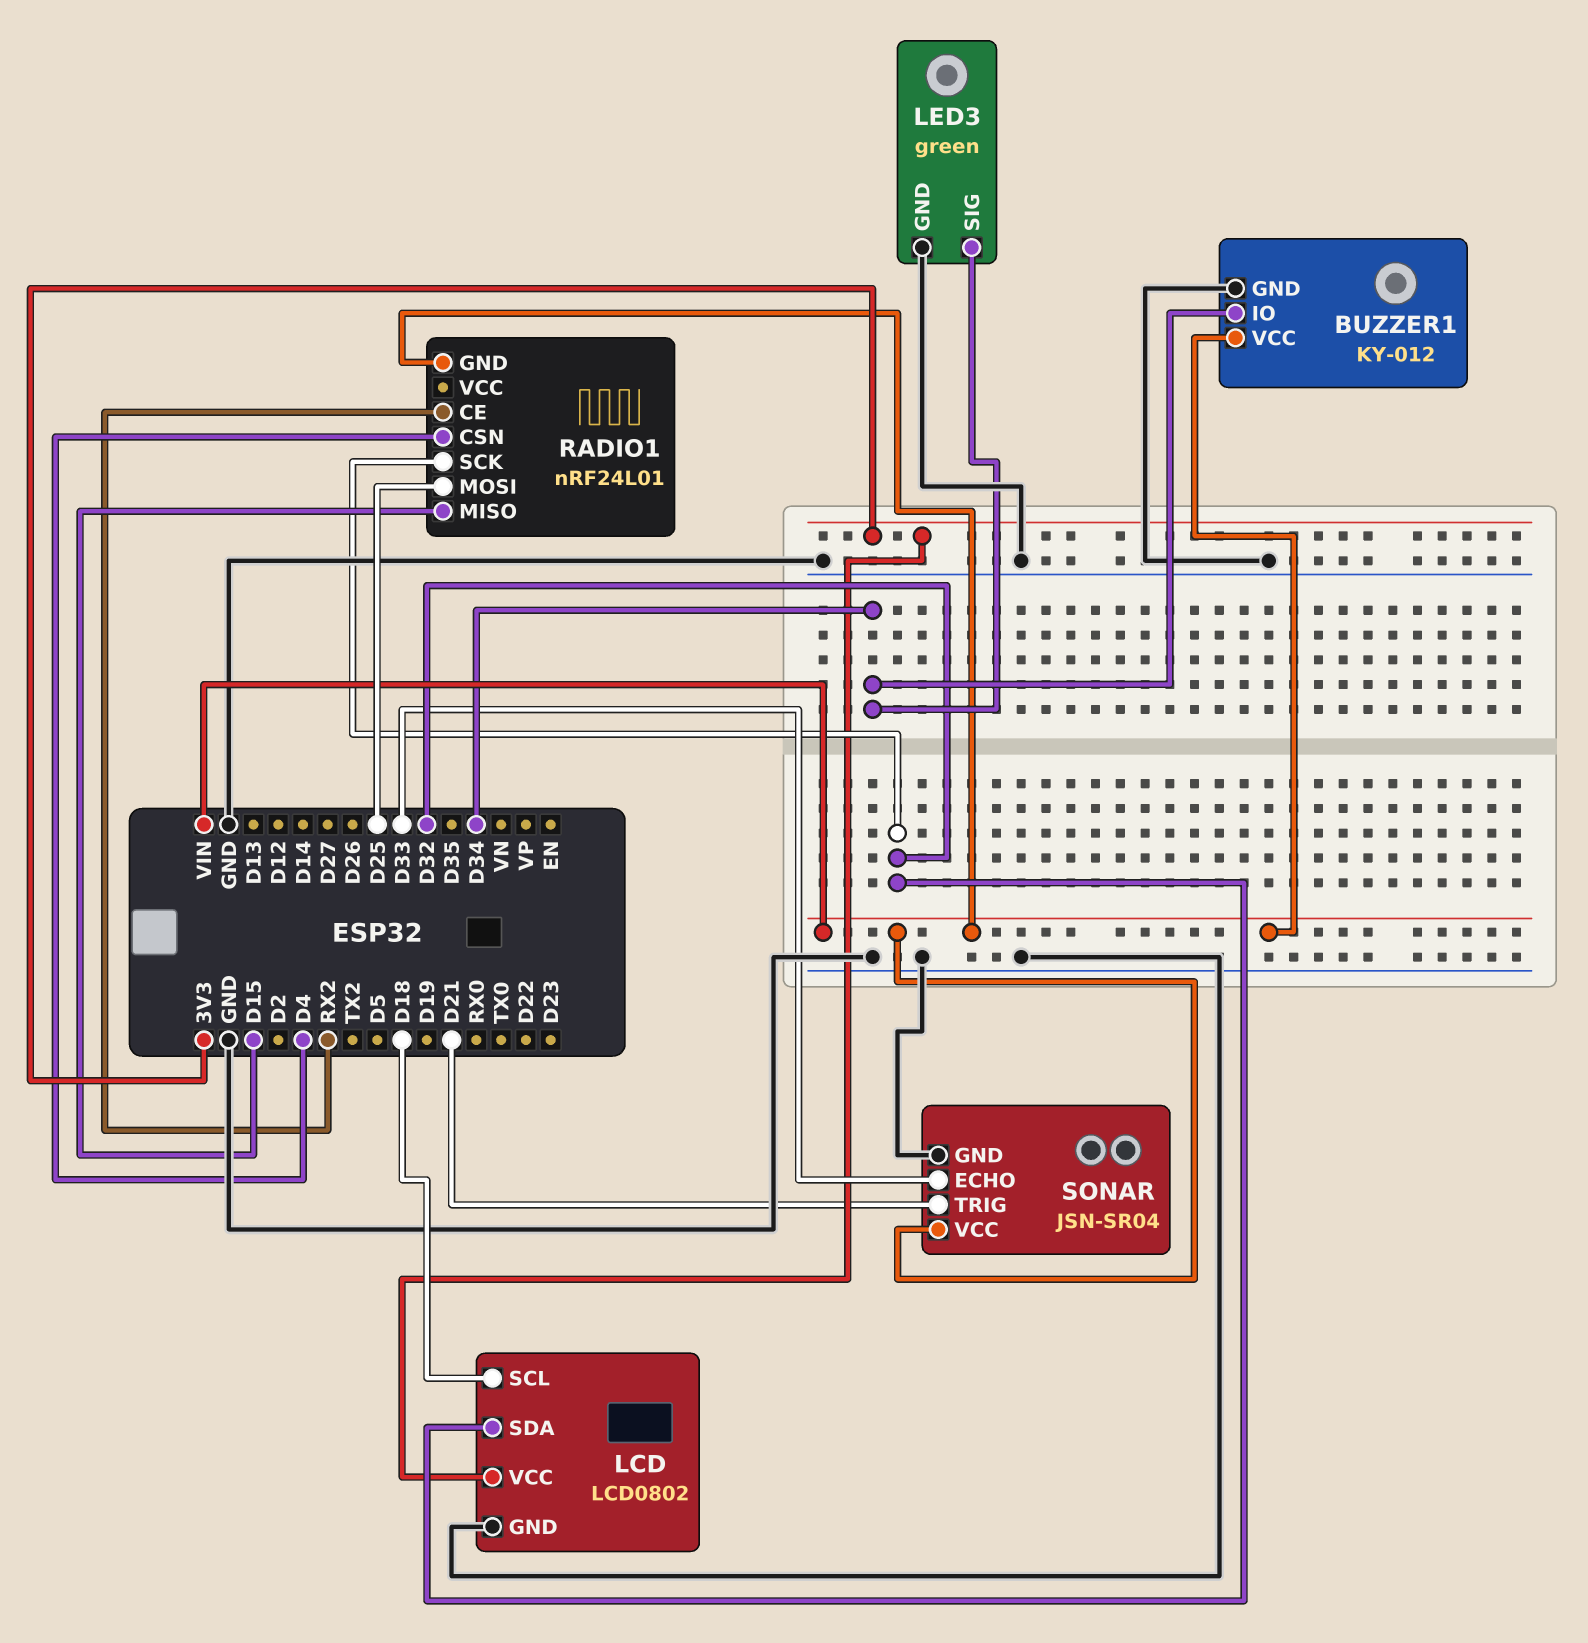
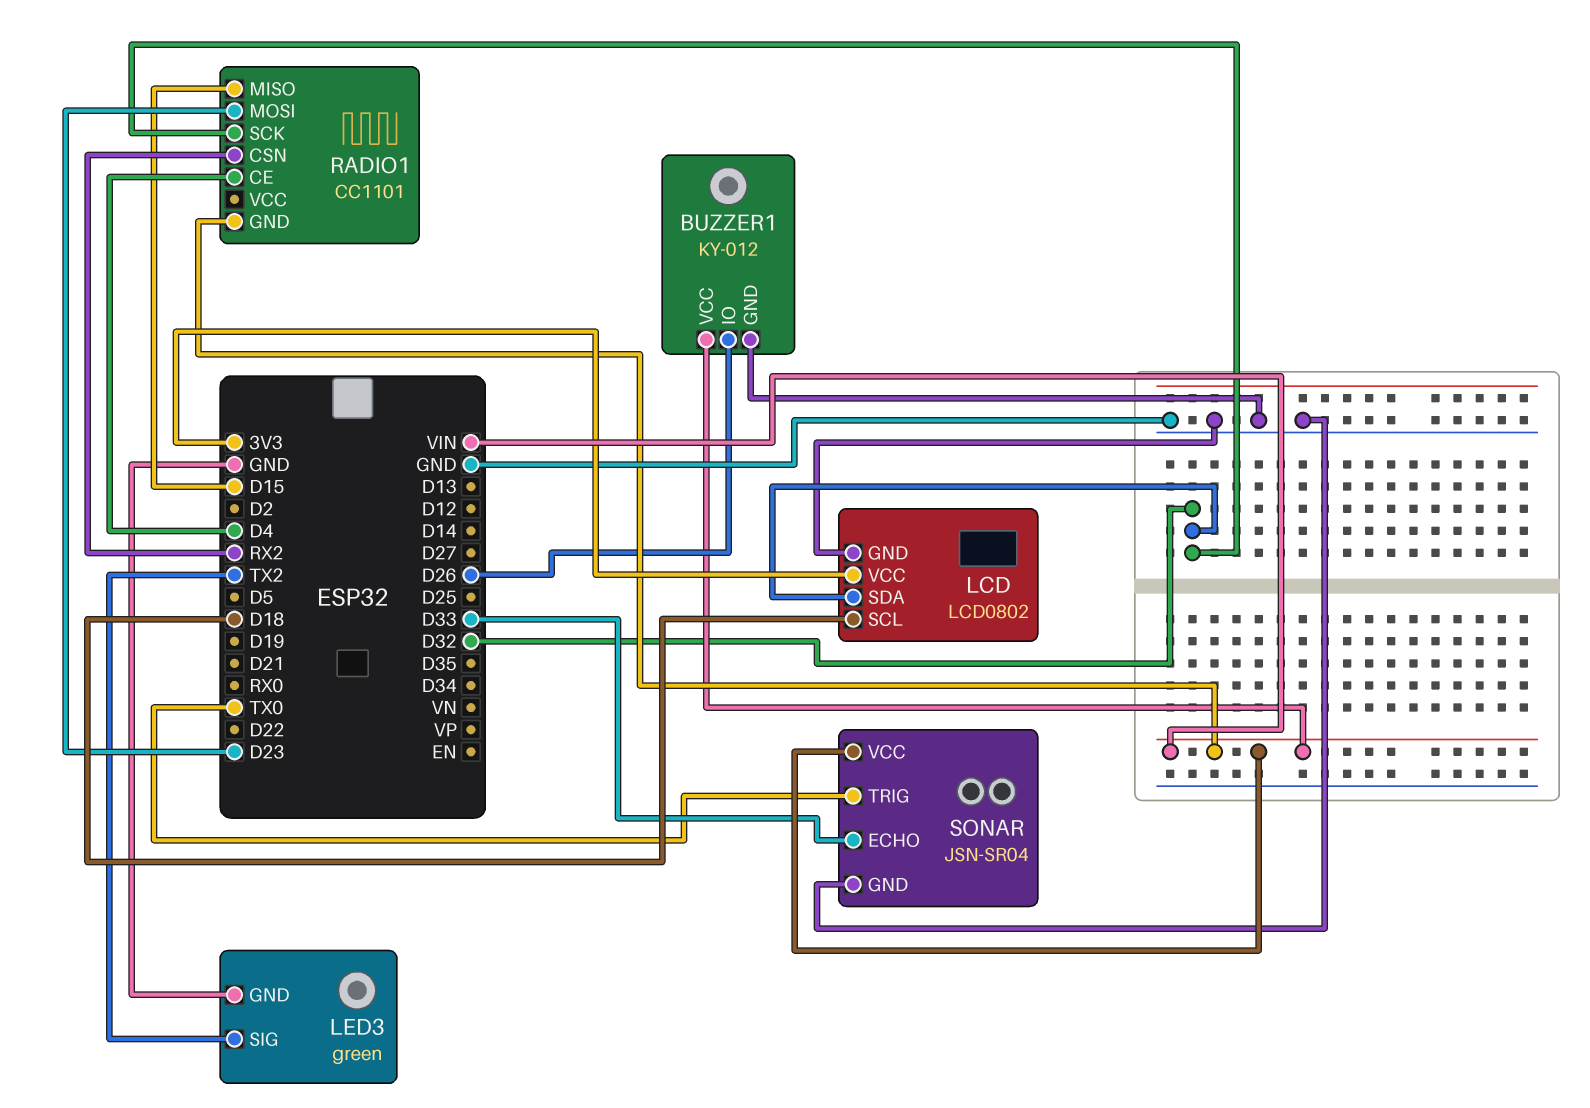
BUZZER1 pin IO: D34 -> D26
LED3 pin SIG: D34 -> TX2
RADIO1: nRF24L01 -> CC1101
RADIO1 pin CE: RX2 -> D4
RADIO1 pin CSN: D4 -> RX2
RADIO1 pin MOSI: D25 -> D23
SONAR pin TRIG: D21 -> TX0

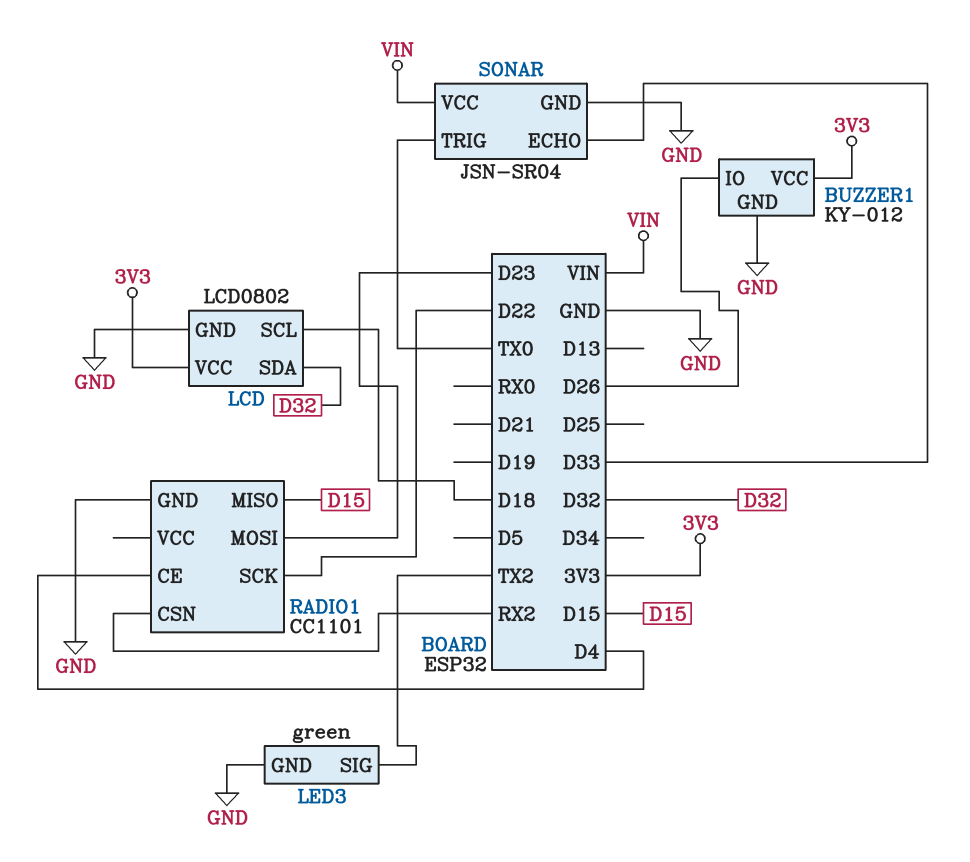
BUZZER1 pin VCC: VIN -> 3V3
RADIO1 pin GND: VIN -> GND
RADIO1 pin SCK: D32 -> D22

